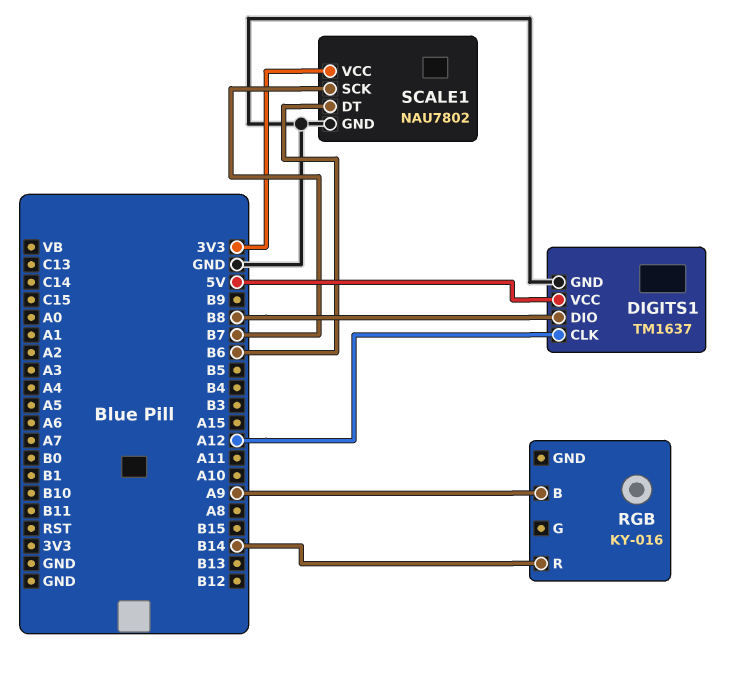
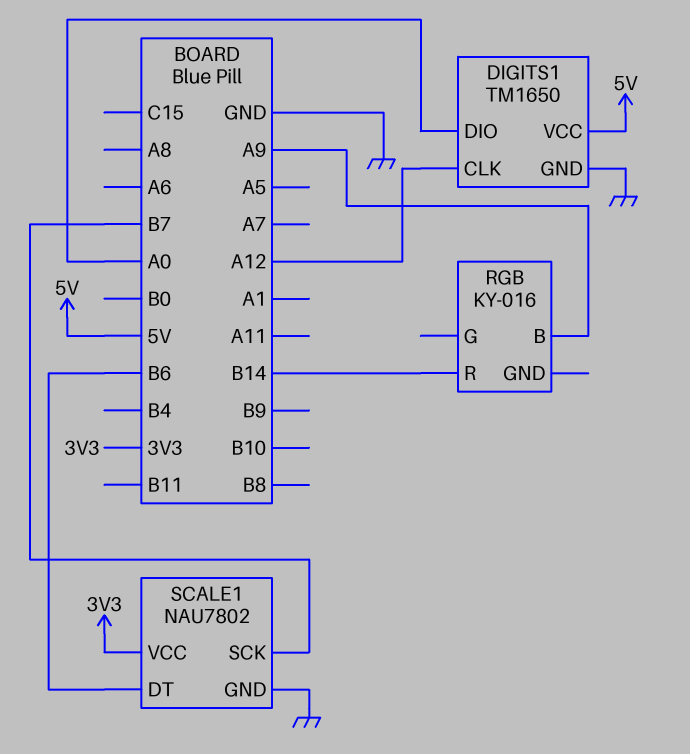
DIGITS1: TM1637 -> TM1650
DIGITS1 pin DIO: B8 -> A0

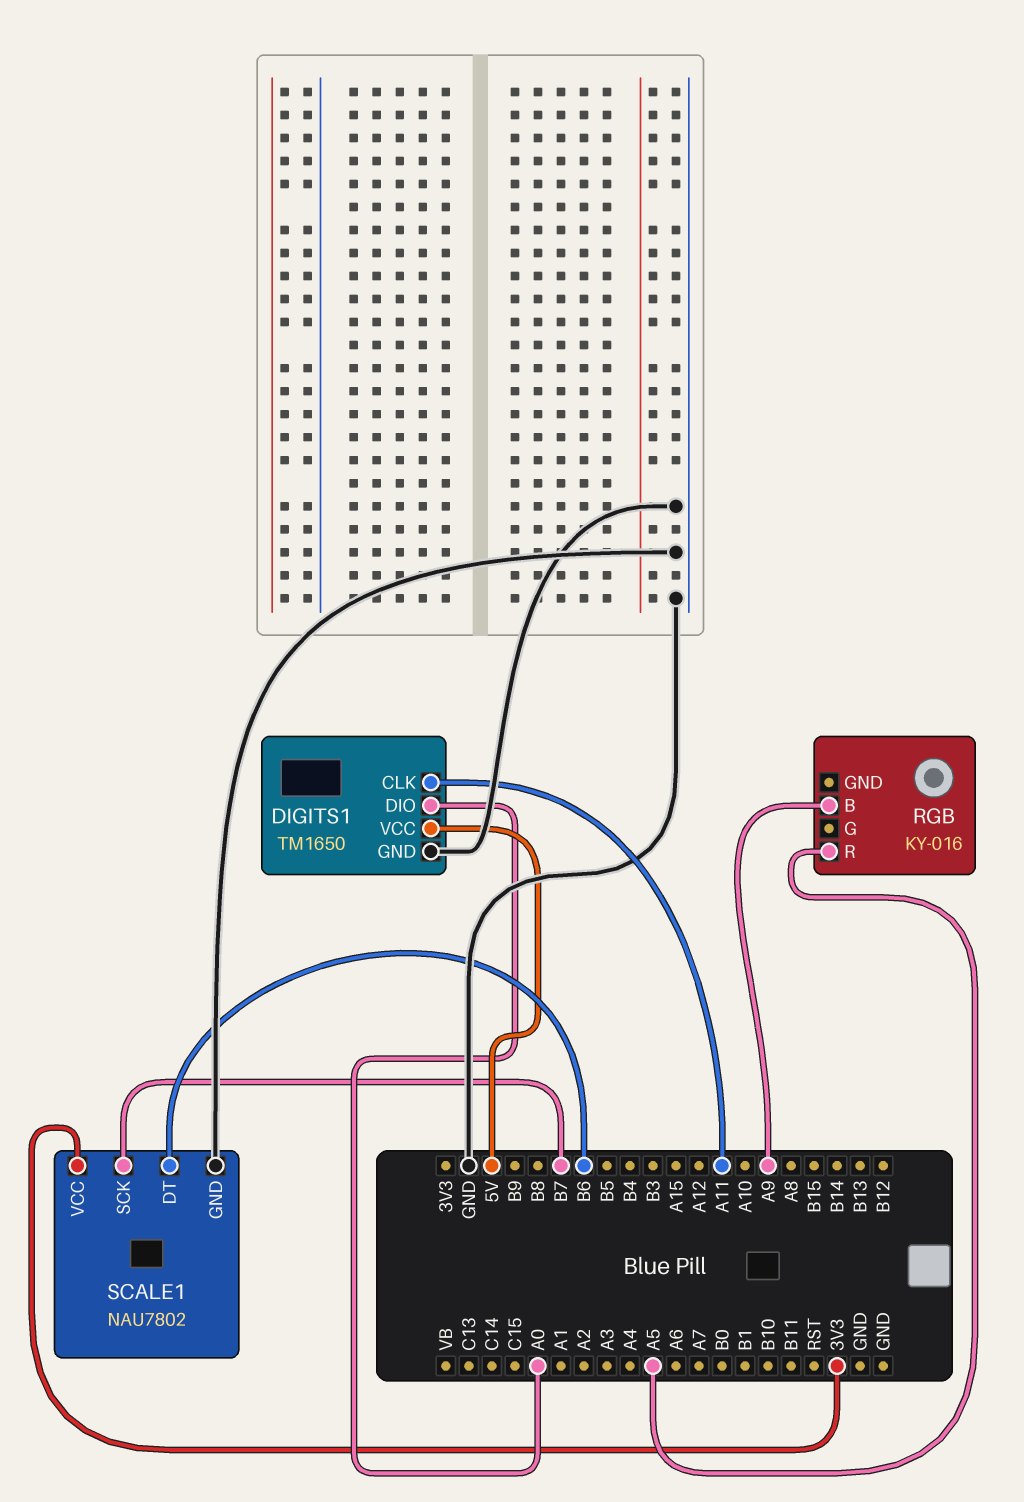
DIGITS1 pin CLK: A12 -> A11
RGB pin R: B14 -> A5

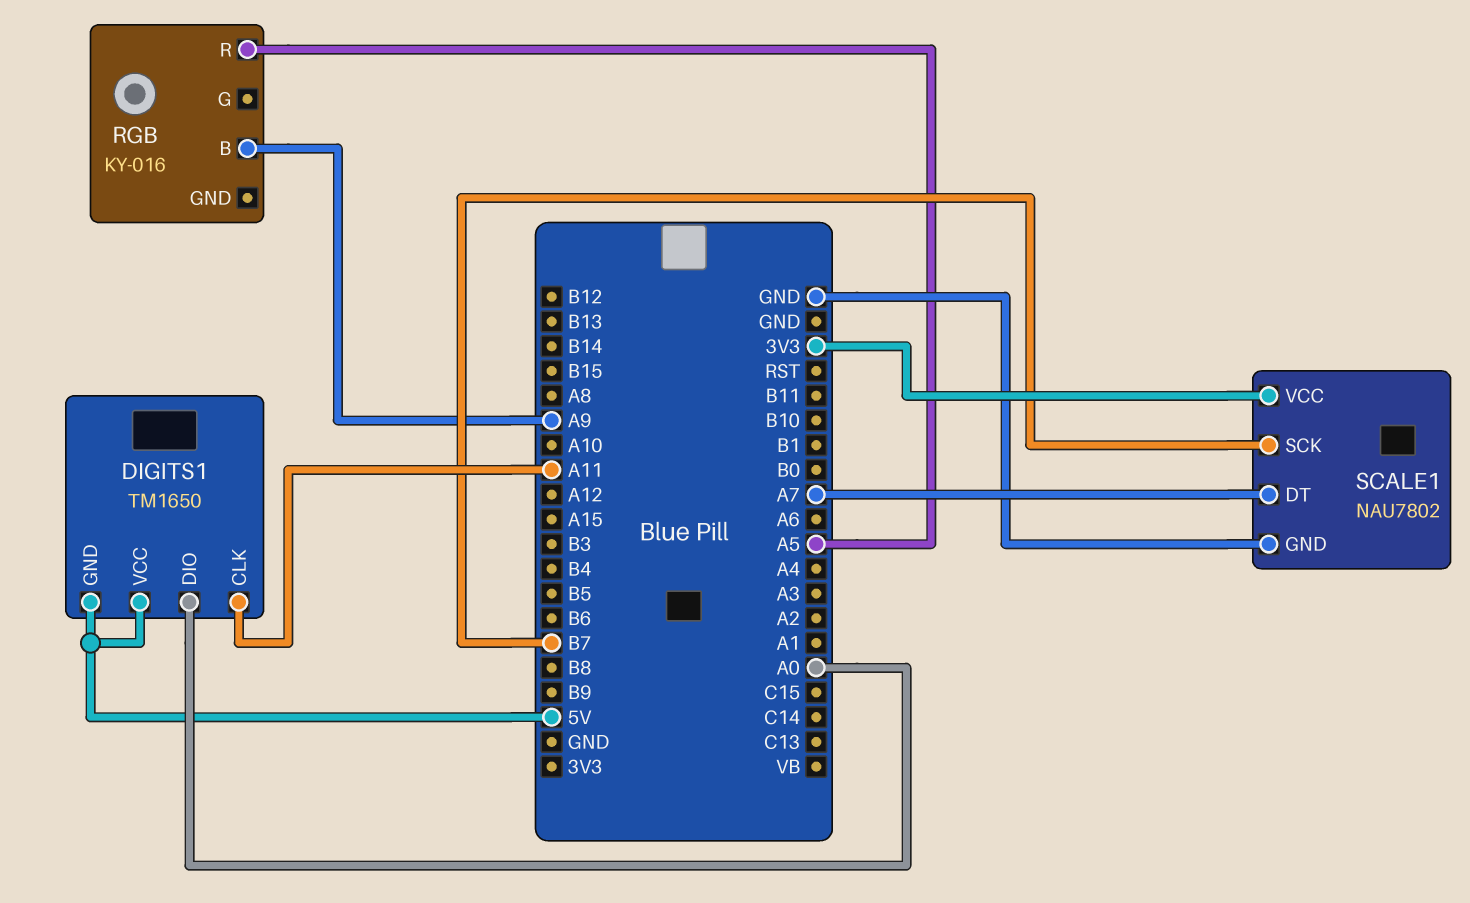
DIGITS1 pin GND: GND -> 5V
SCALE1 pin DT: B6 -> A7

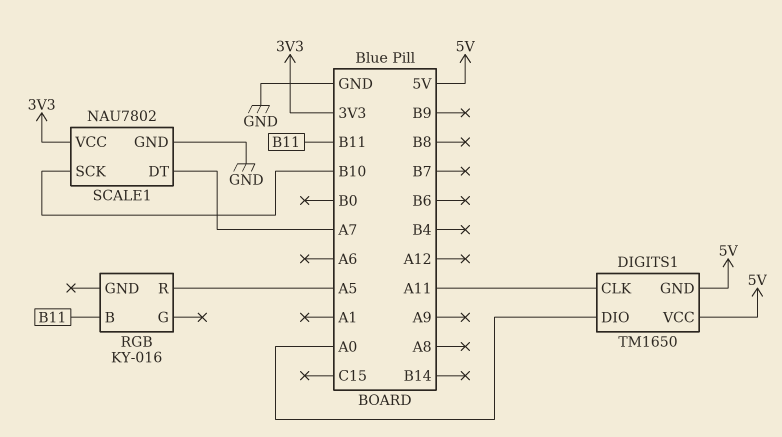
RGB pin B: A9 -> B11
SCALE1 pin SCK: B7 -> B10

